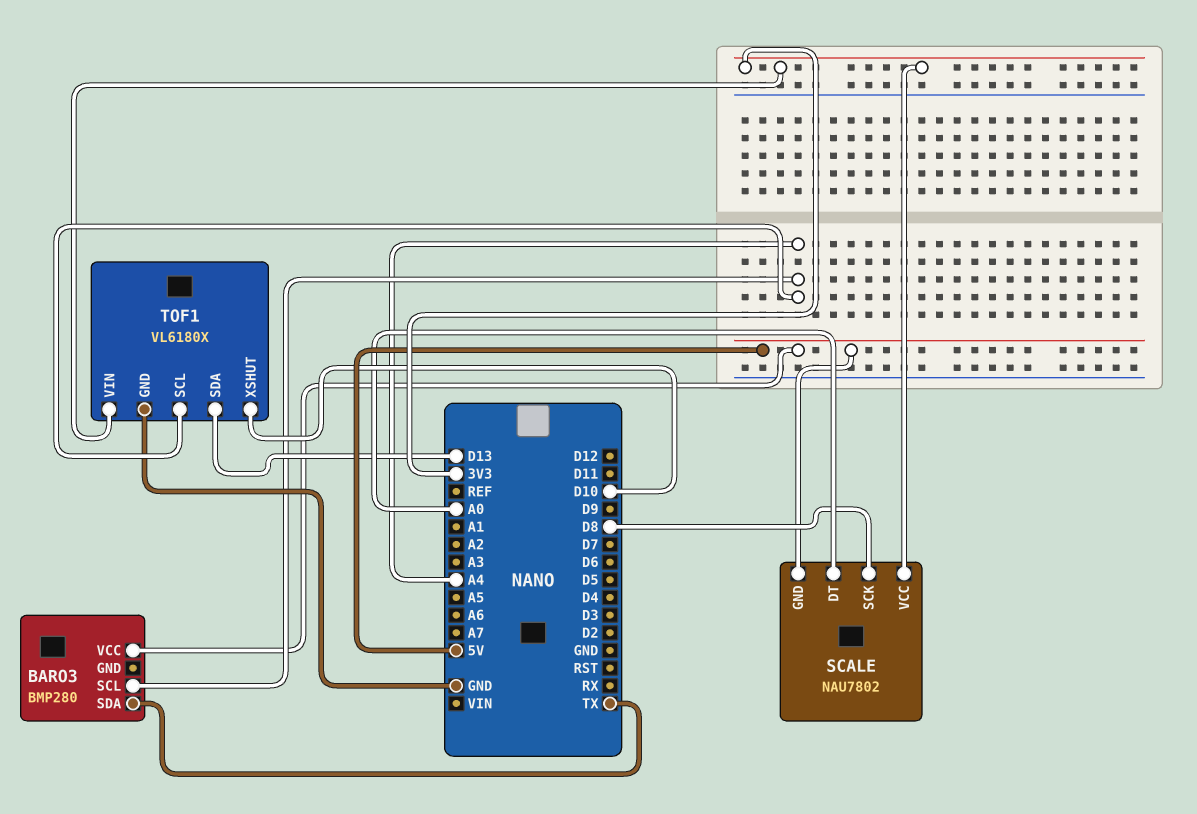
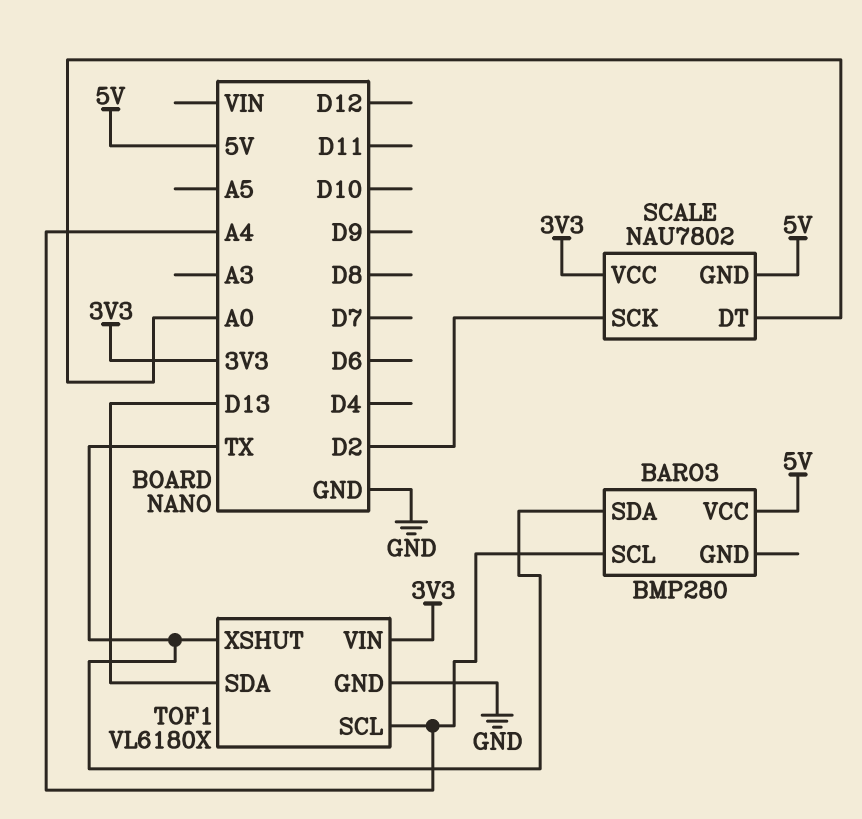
SCALE pin SCK: D8 -> D2
TOF1 pin XSHUT: D10 -> TX

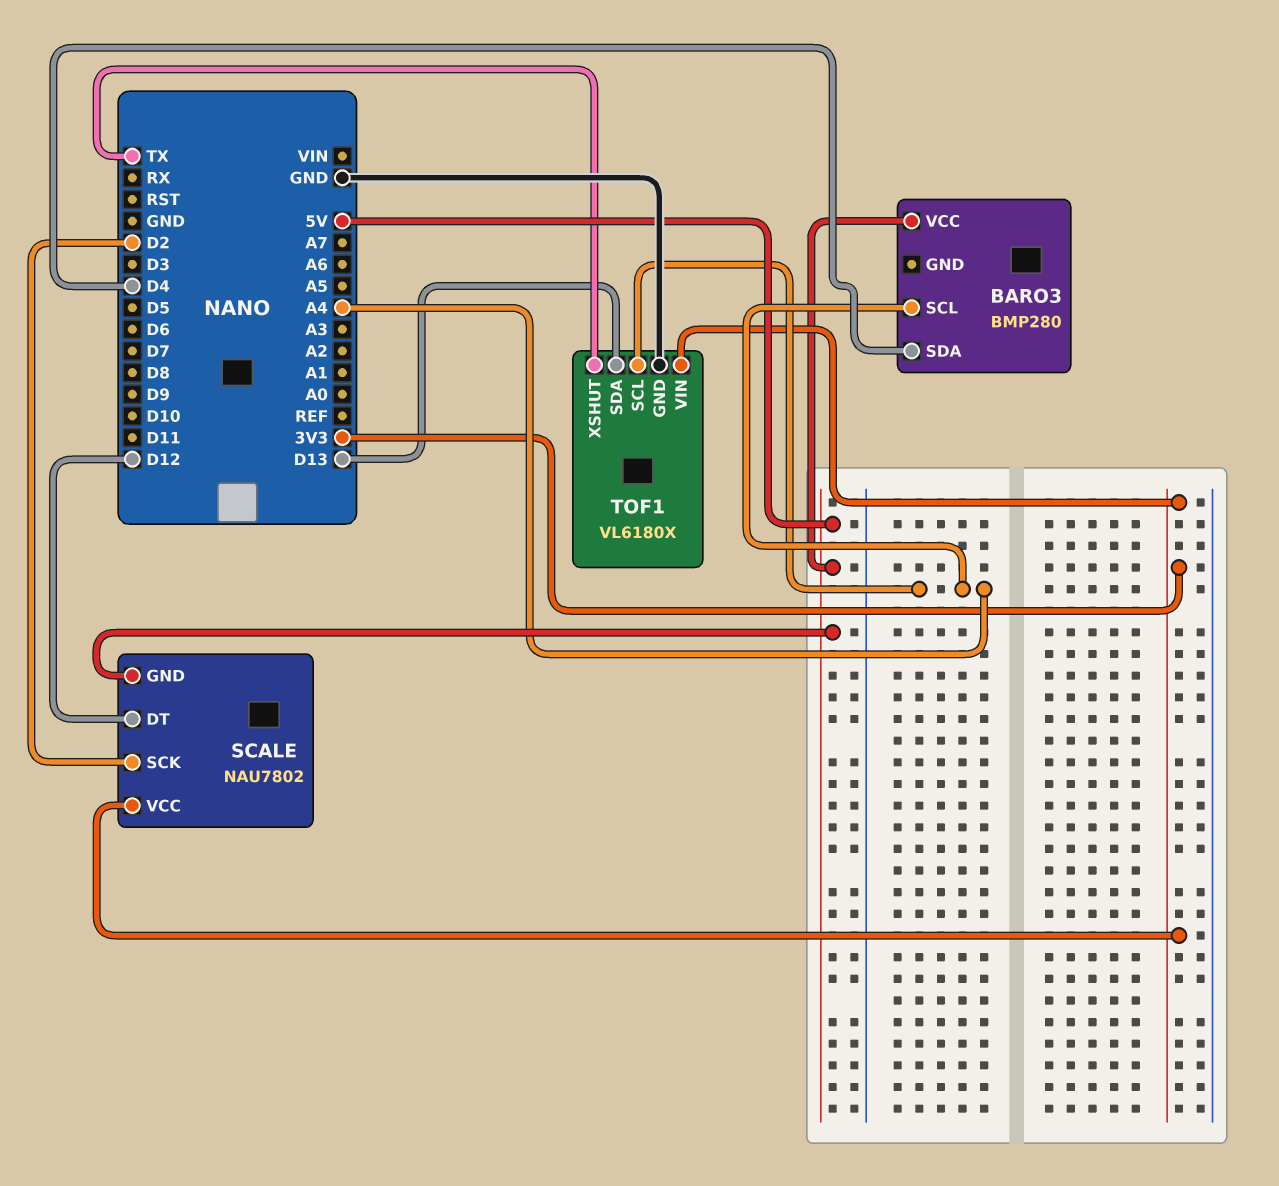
BARO3 pin SDA: TX -> D4
SCALE pin DT: A0 -> D12

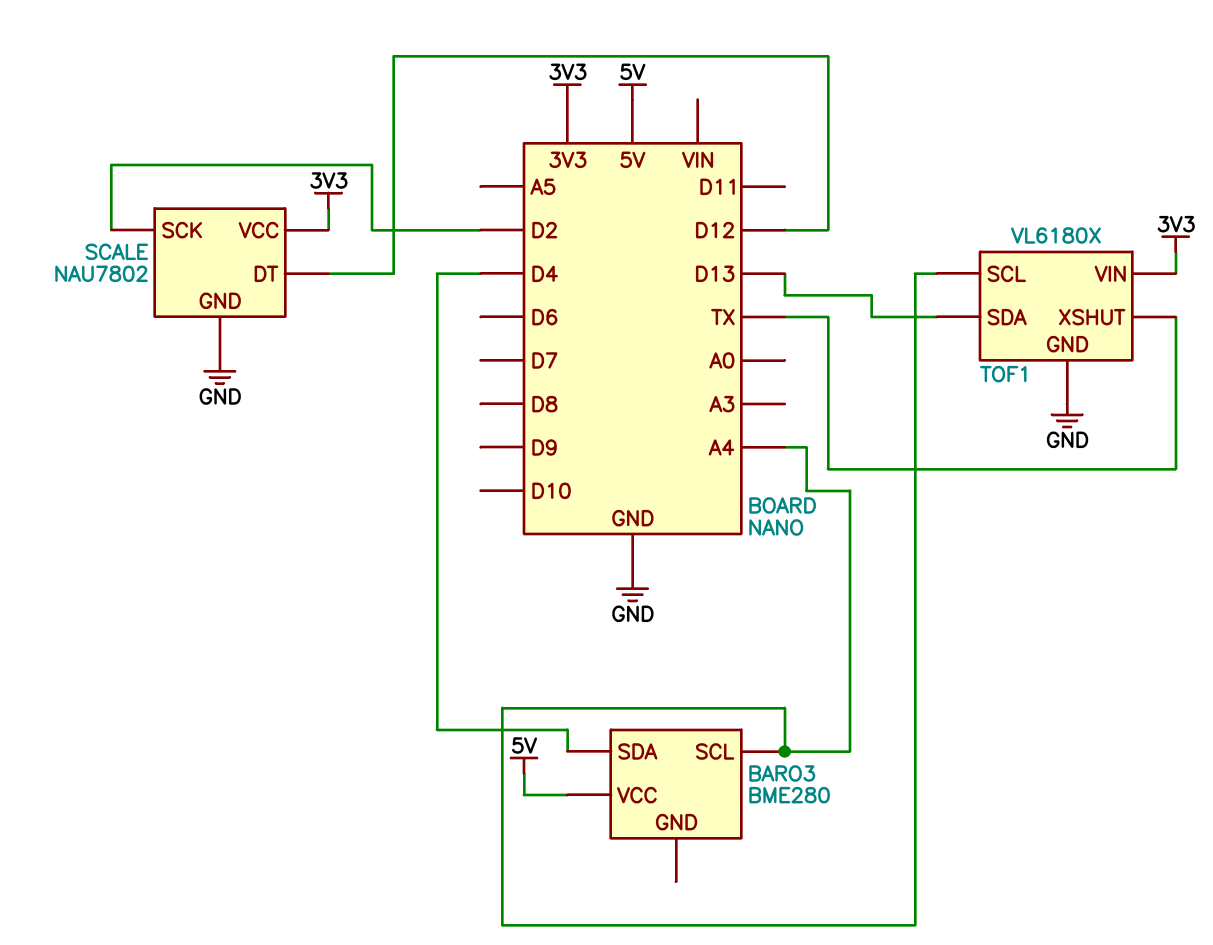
BARO3: BMP280 -> BME280
SCALE pin GND: 5V -> GND

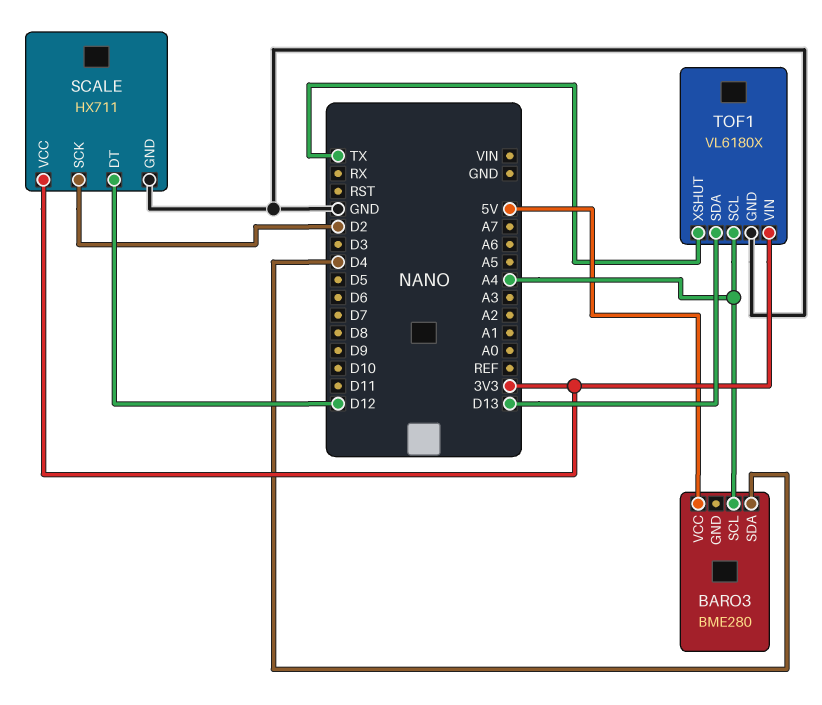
SCALE: NAU7802 -> HX711

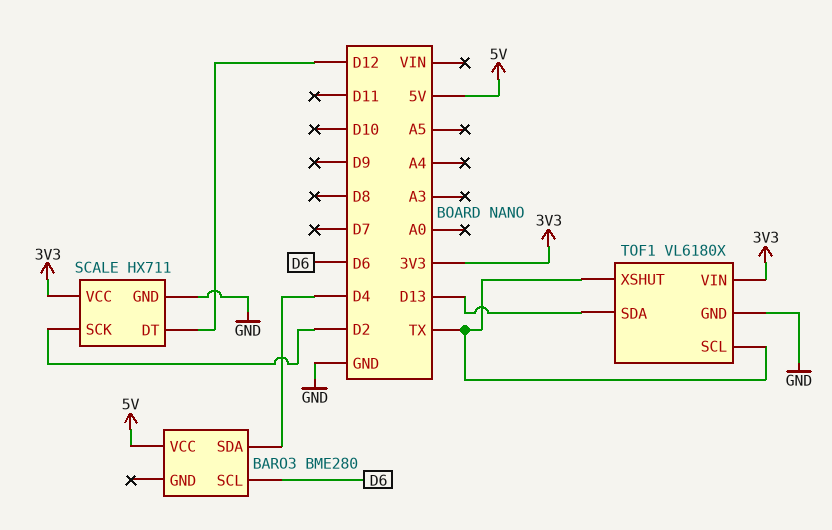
BARO3 pin SCL: A4 -> D6
TOF1 pin SCL: A4 -> TX

